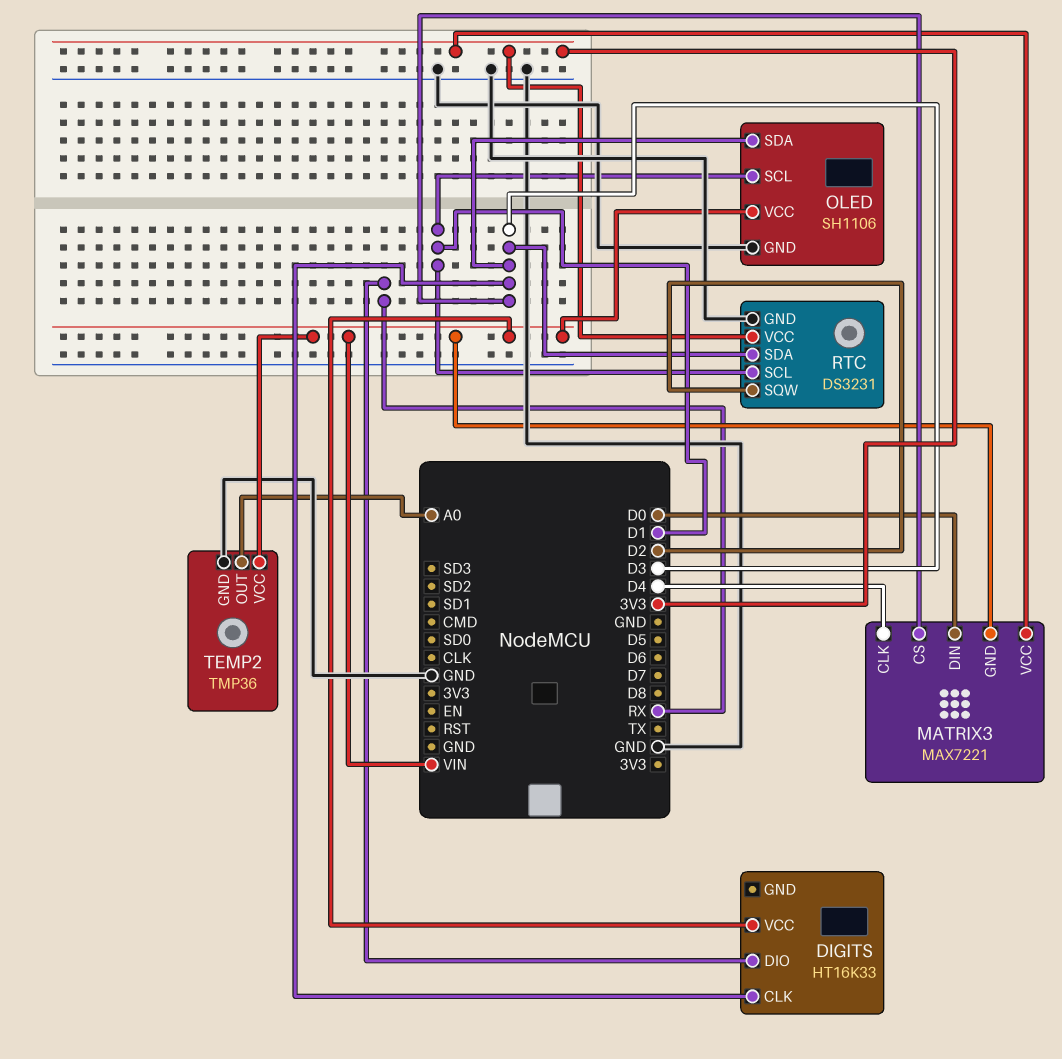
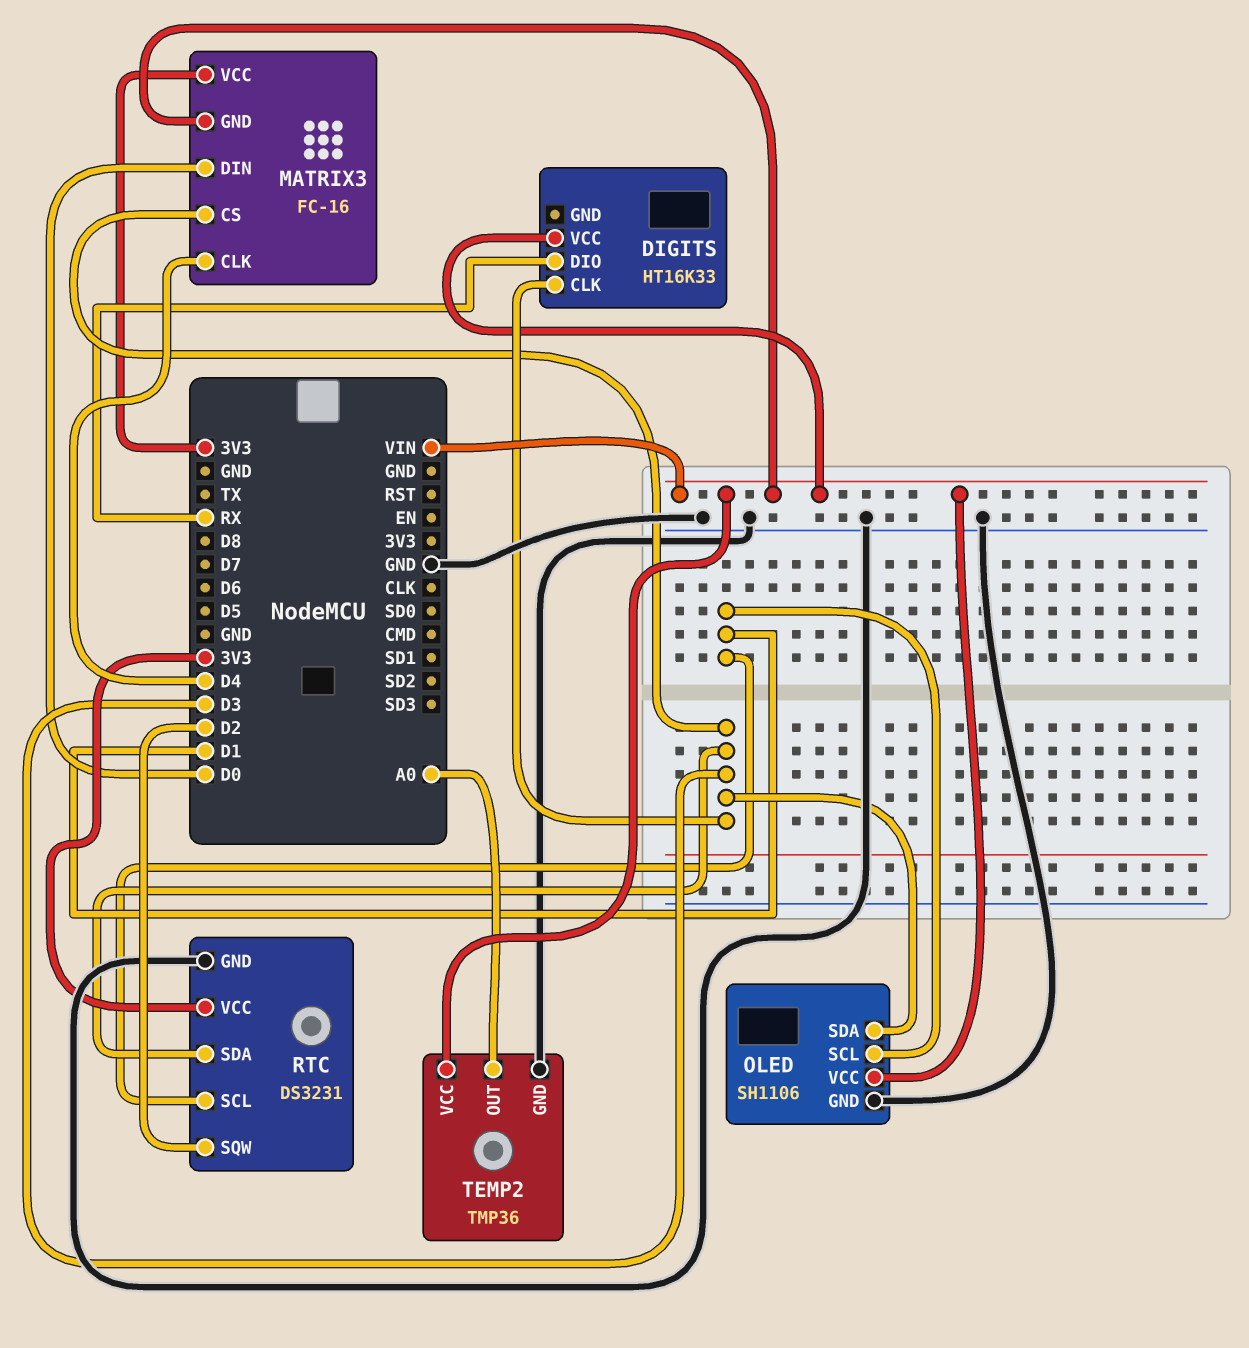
MATRIX3: MAX7221 -> FC-16

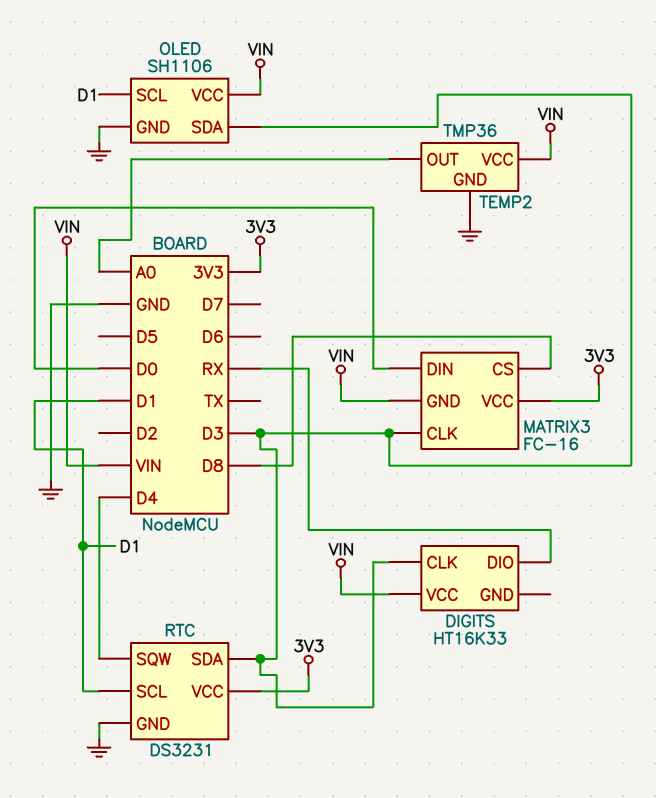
MATRIX3 pin CLK: D4 -> D3
MATRIX3 pin CS: D3 -> D8
RTC pin SQW: D2 -> D4

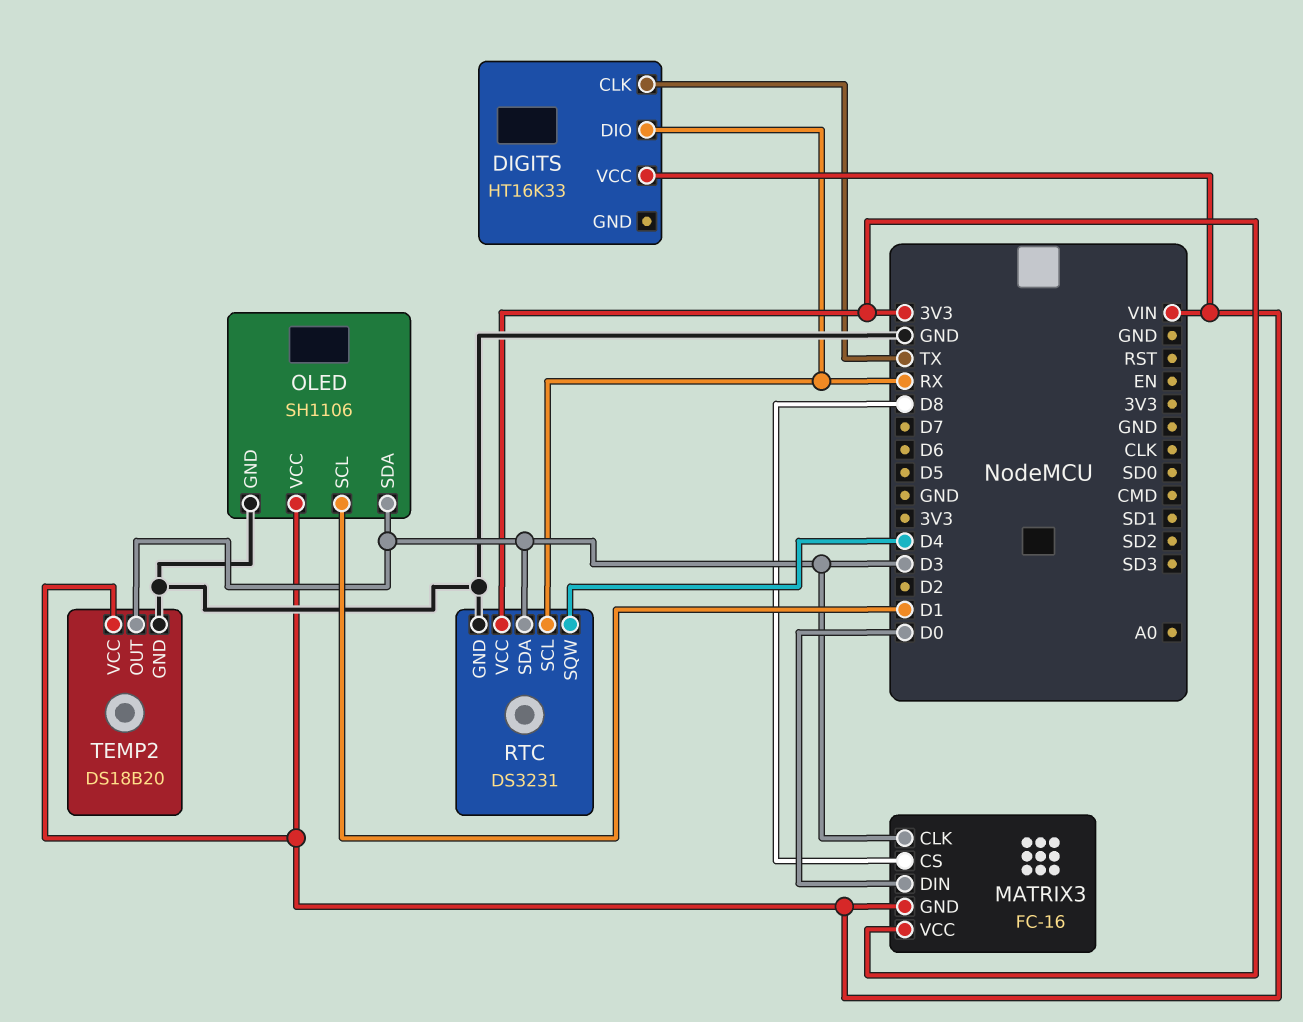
DIGITS pin CLK: D3 -> TX
RTC pin SCL: D1 -> RX
TEMP2: TMP36 -> DS18B20
TEMP2 pin OUT: A0 -> D3

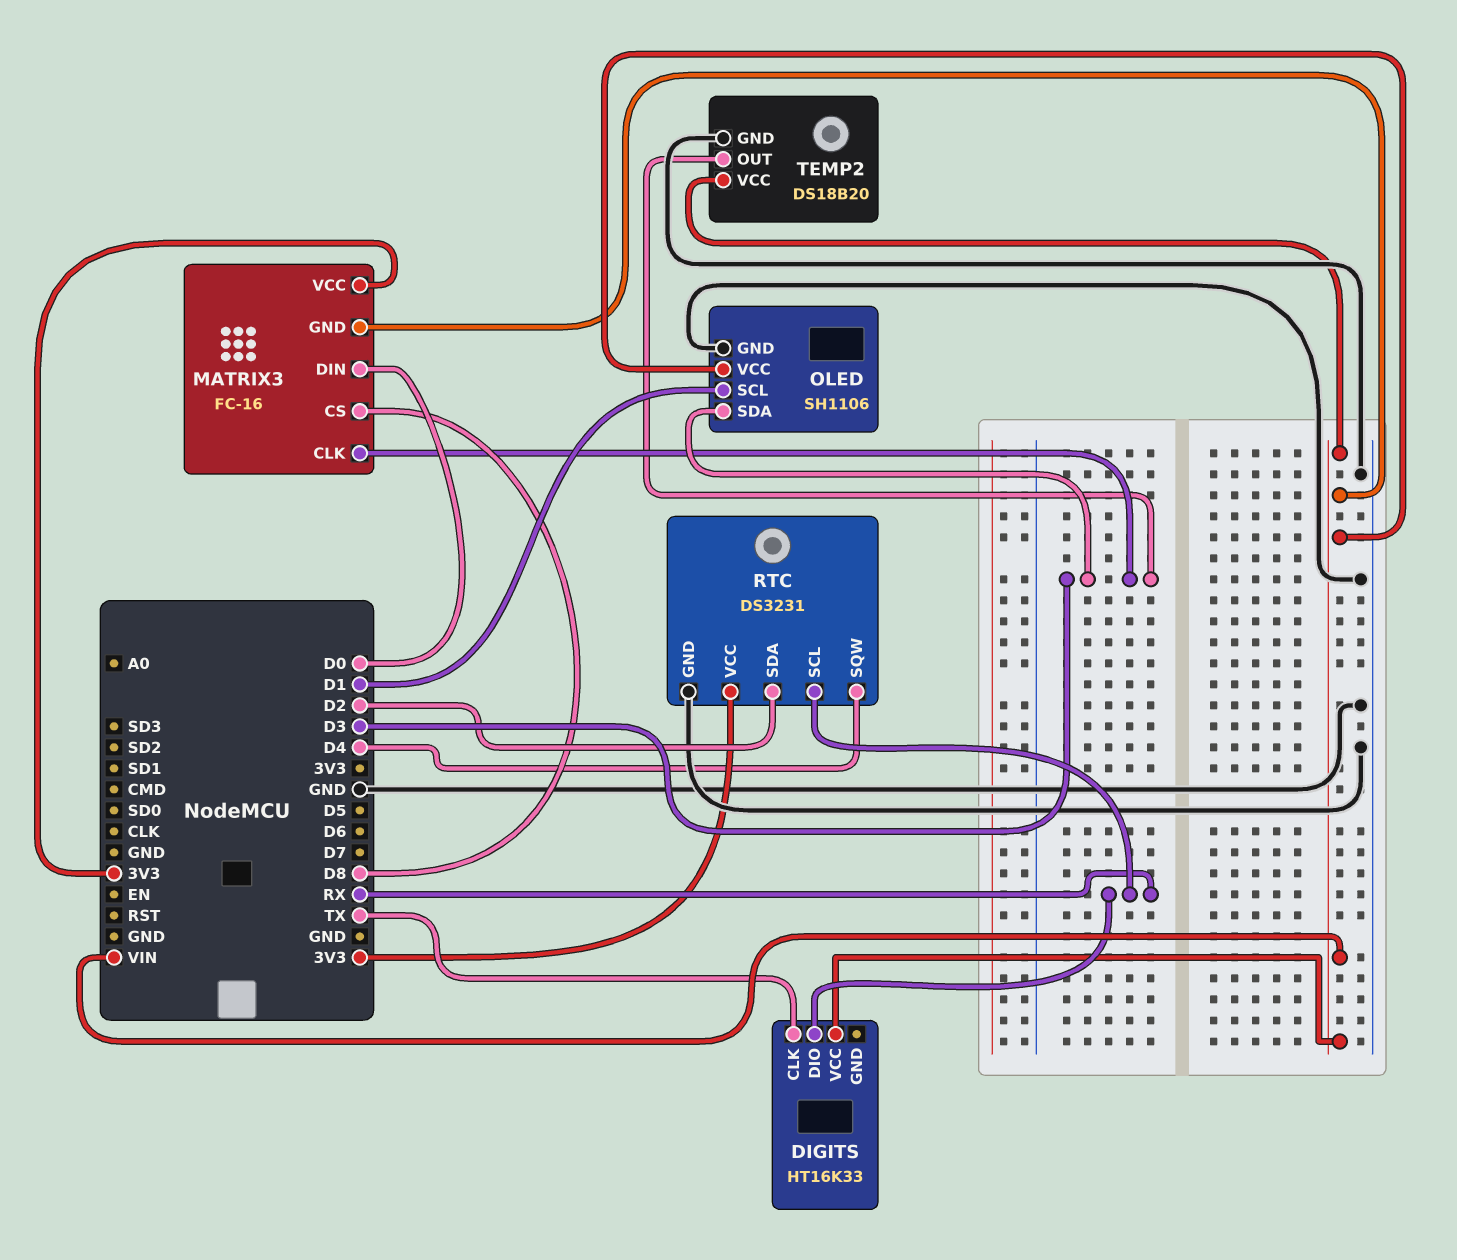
RTC pin SDA: D3 -> D2

